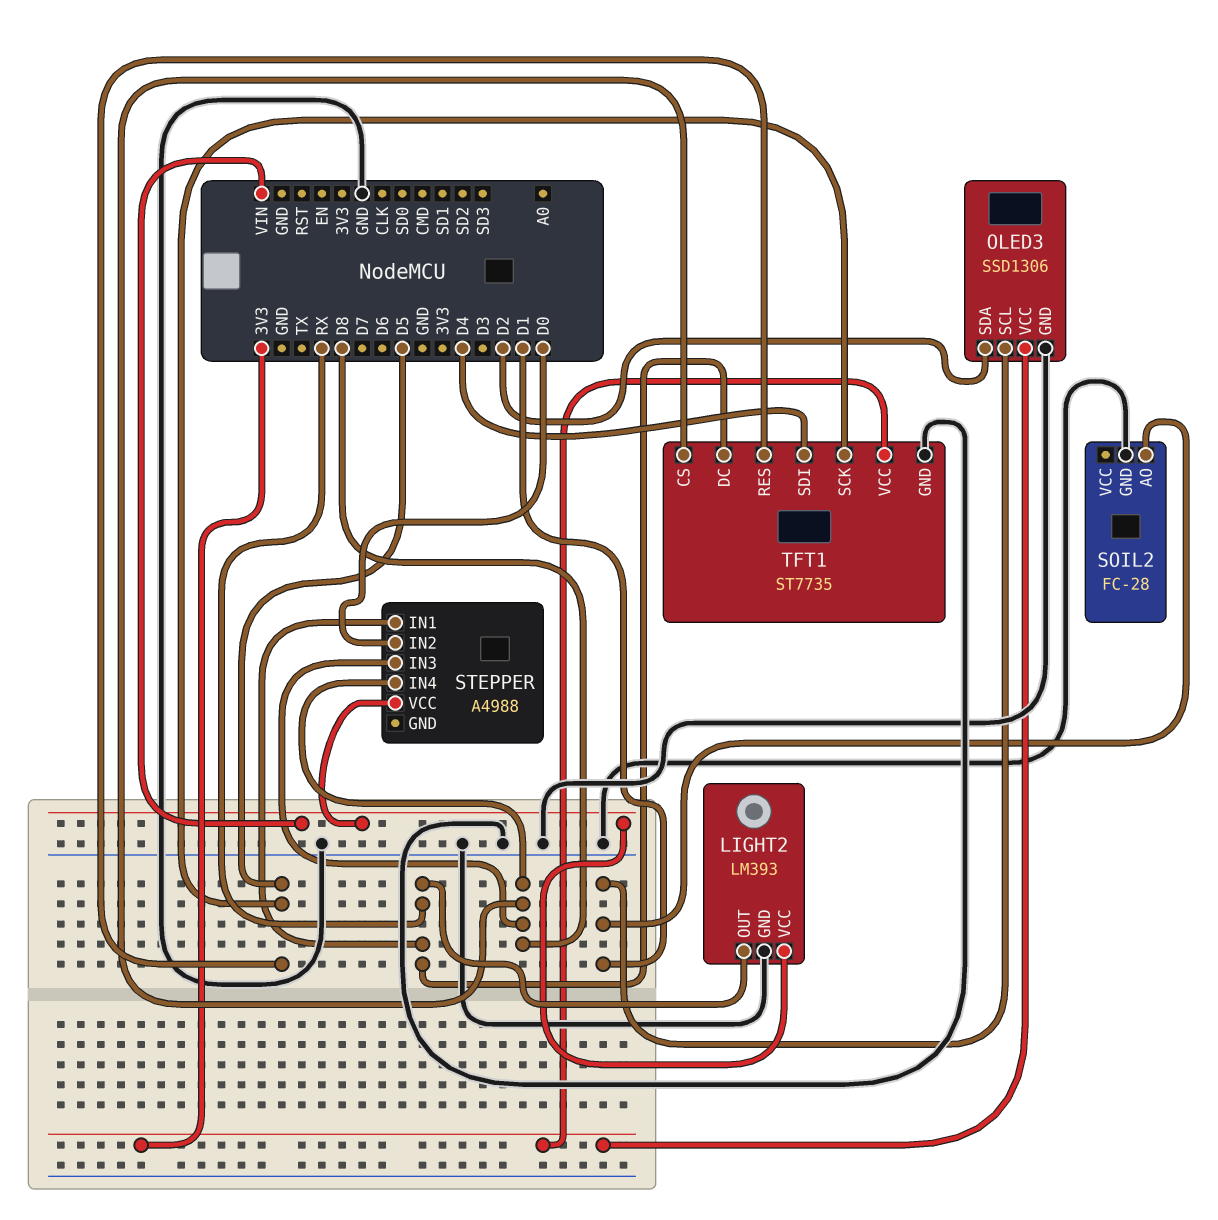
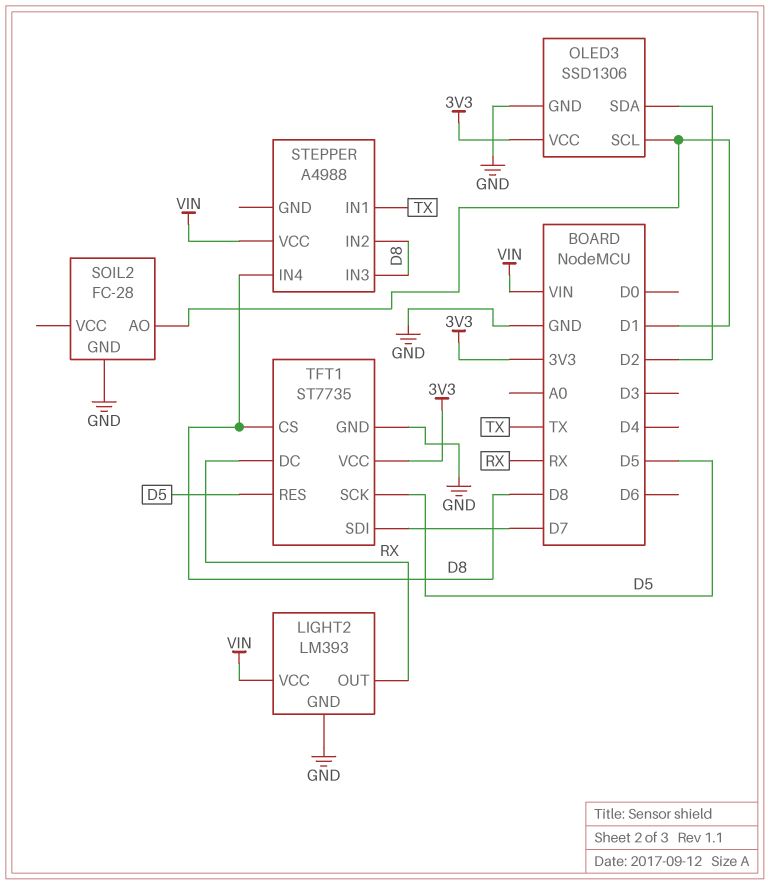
STEPPER pin IN1: RX -> TX
STEPPER pin IN2: D0 -> D8
TFT1 pin SDI: D4 -> D7

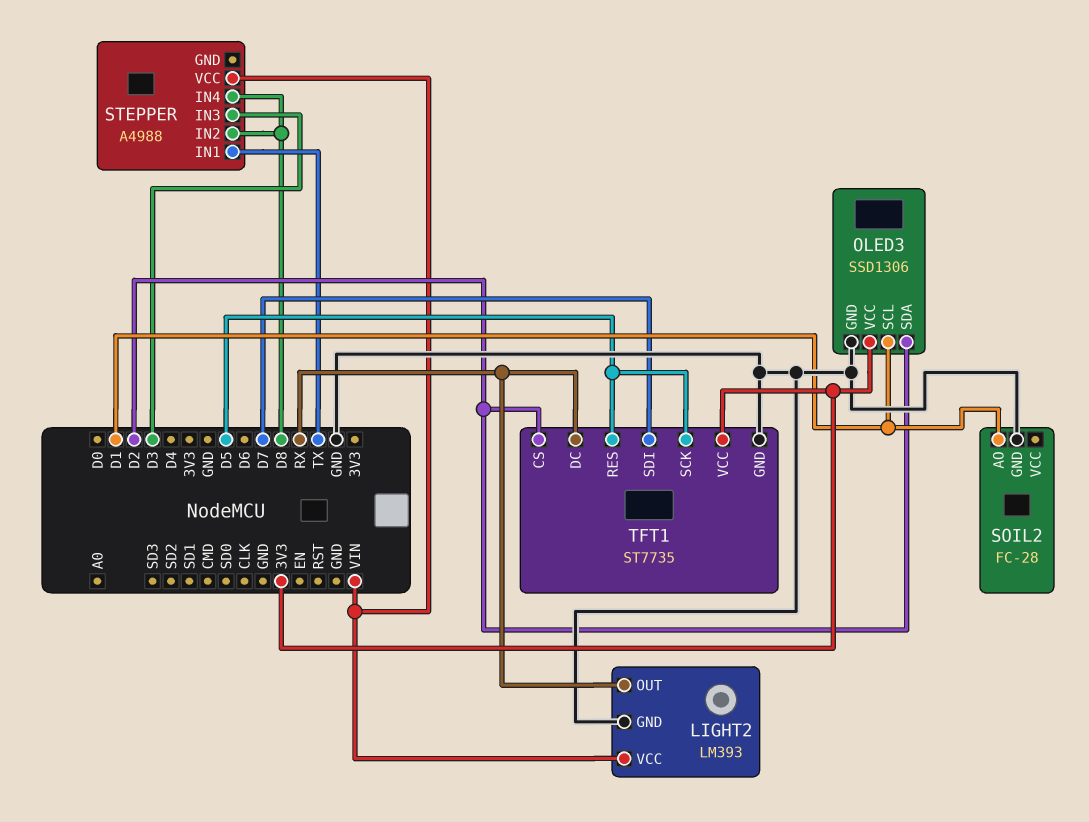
STEPPER pin IN3: D8 -> D3
TFT1 pin CS: D8 -> D2

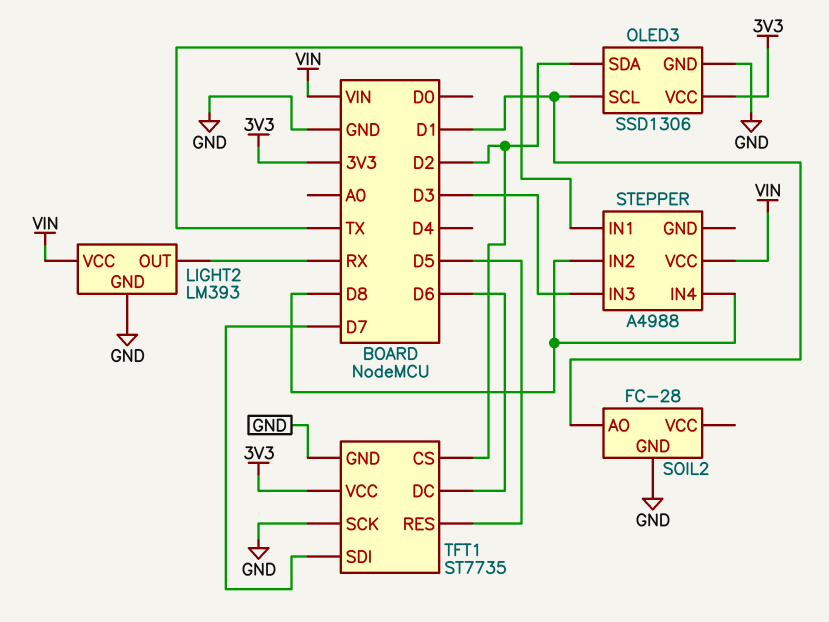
TFT1 pin DC: RX -> D6
TFT1 pin SCK: D5 -> GND

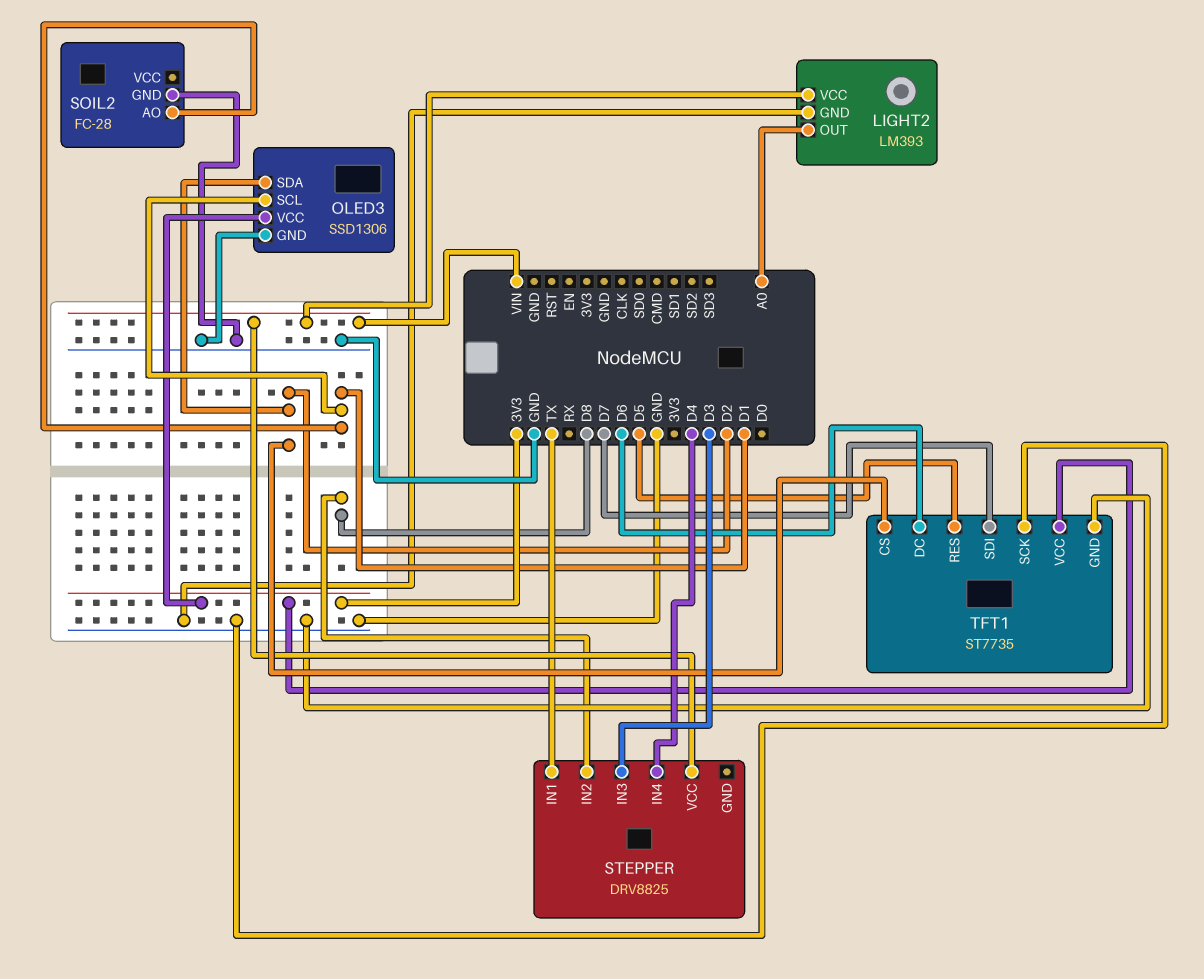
LIGHT2 pin OUT: RX -> A0
STEPPER: A4988 -> DRV8825
STEPPER pin IN4: D8 -> D4

